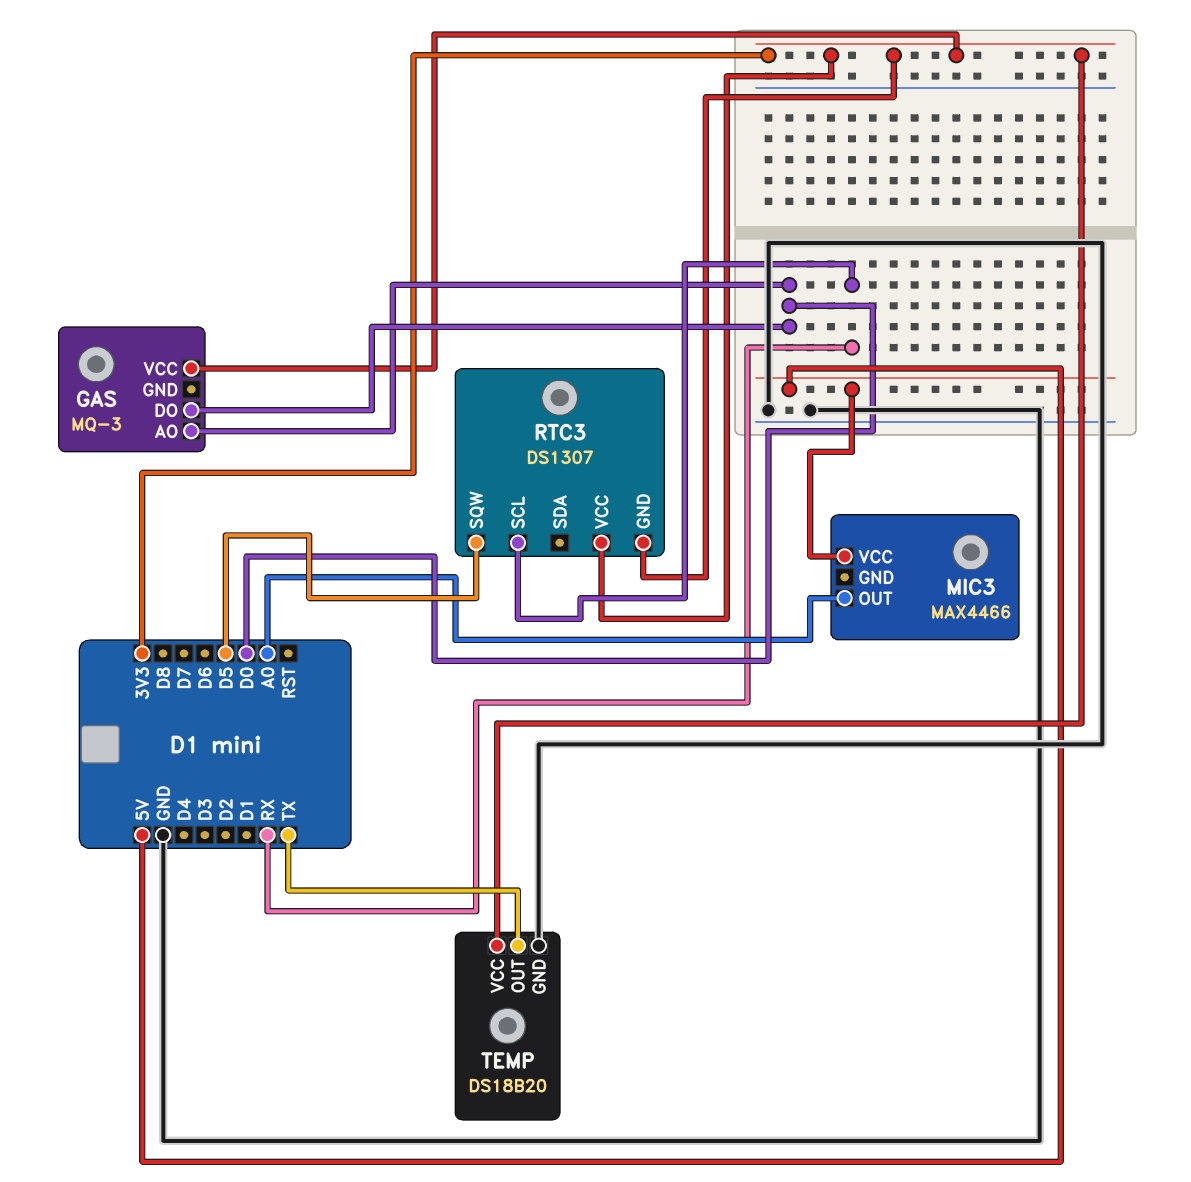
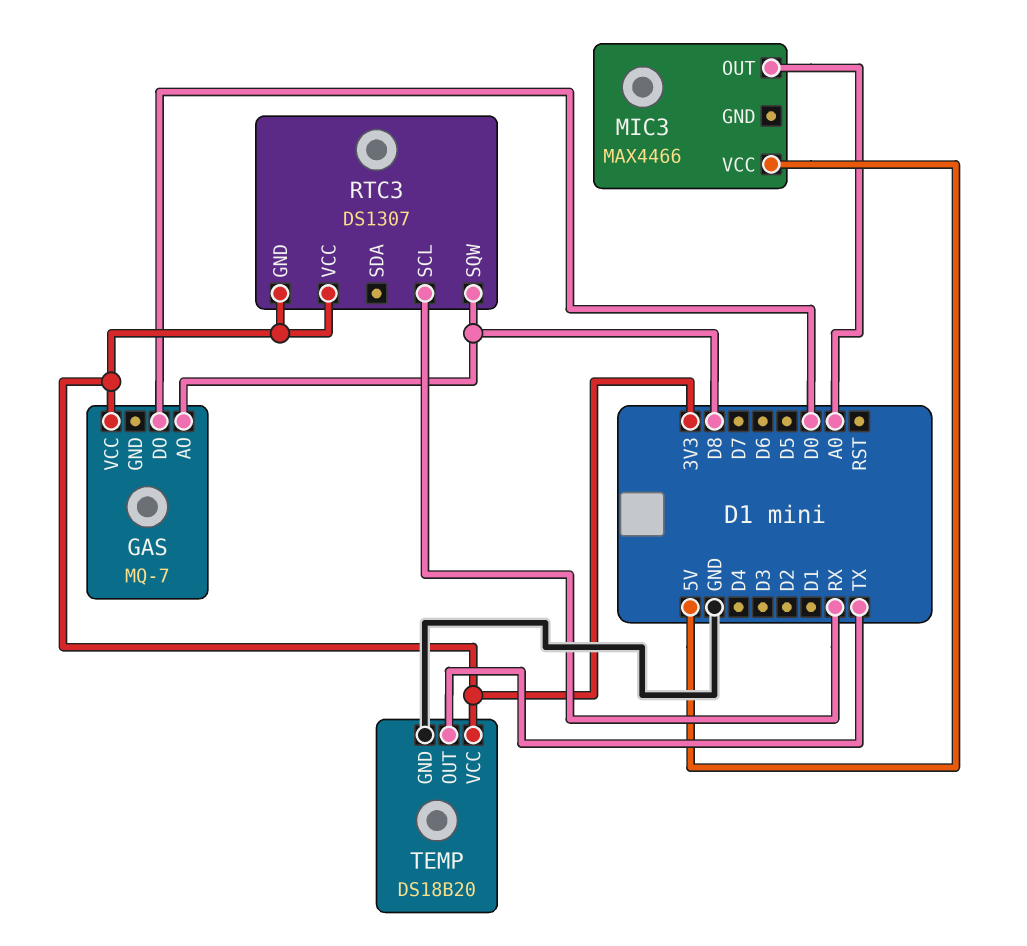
GAS: MQ-3 -> MQ-7
GAS pin AO: D0 -> D8
RTC3 pin SQW: D5 -> D8

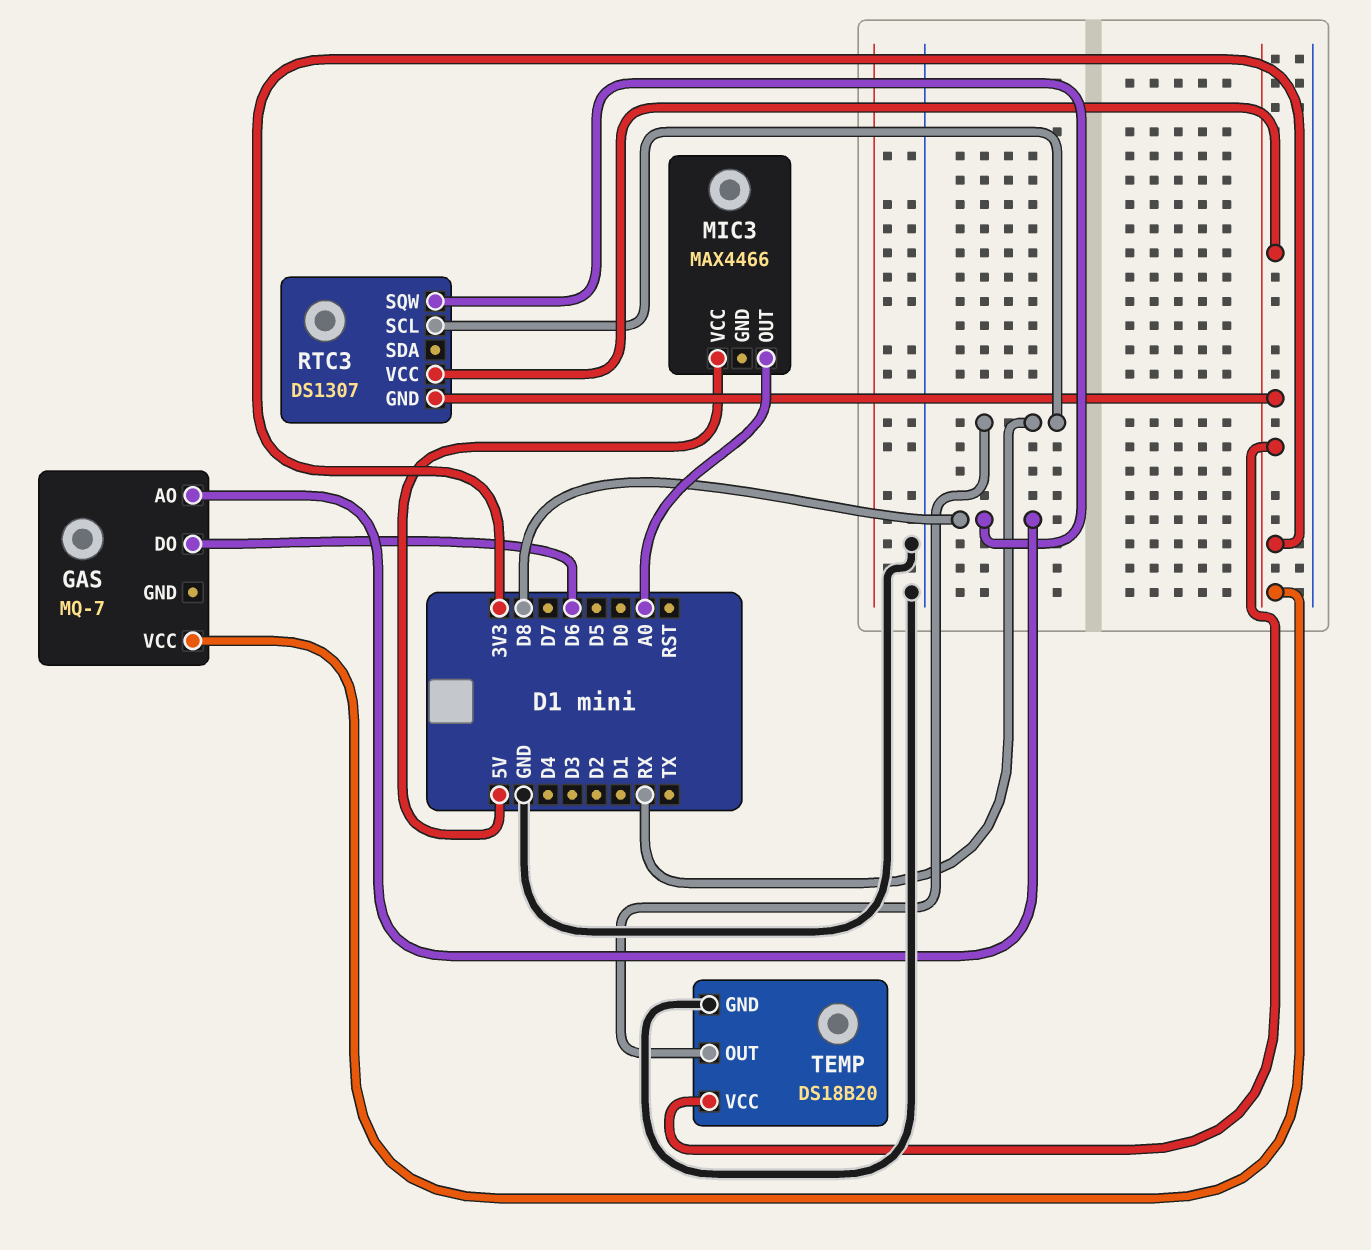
GAS pin DO: D0 -> D6
TEMP pin OUT: TX -> RX

